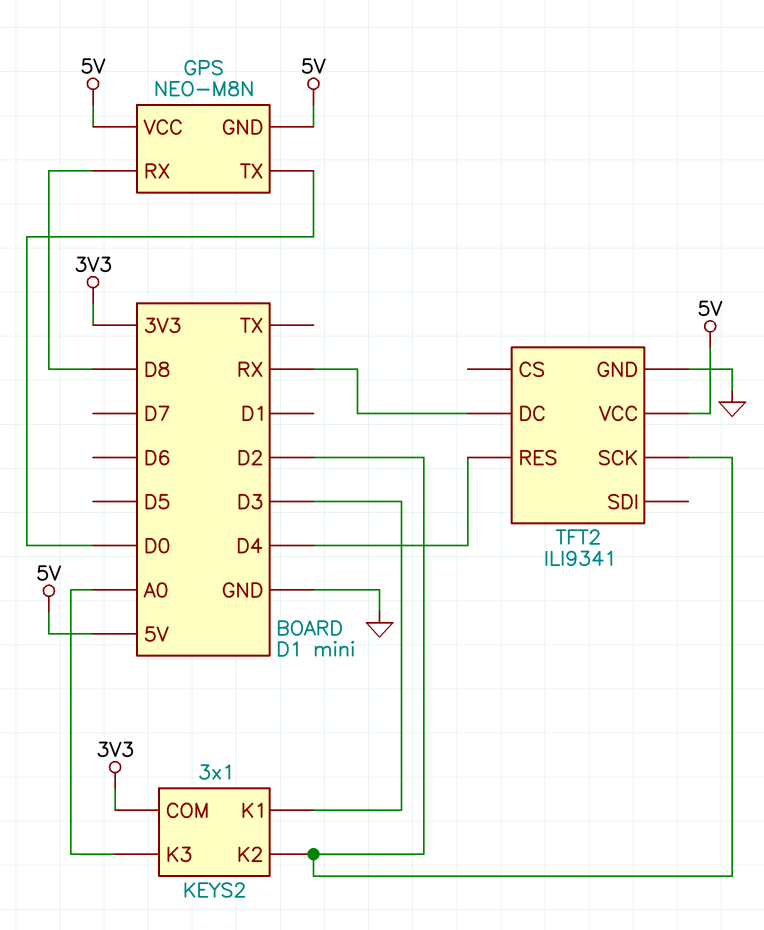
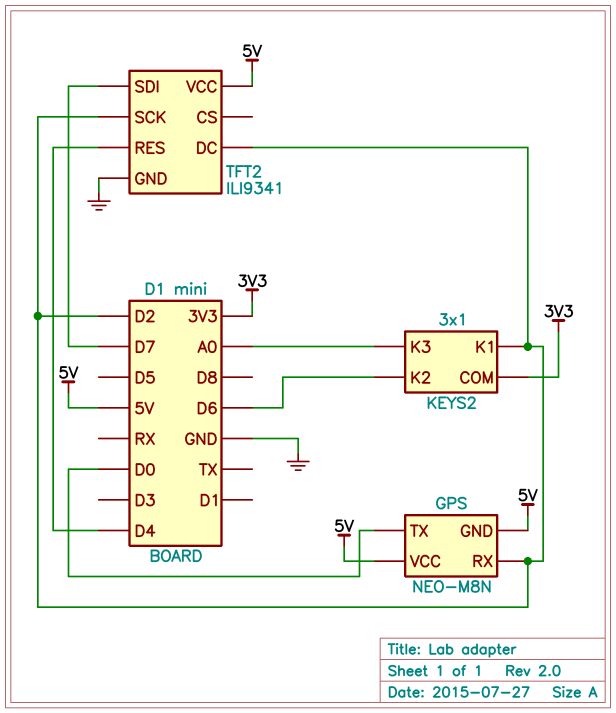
GPS pin RX: D8 -> D2
KEYS2 pin K1: D3 -> D2
KEYS2 pin K2: D2 -> D6
TFT2 pin DC: RX -> D2
TFT2 pin SDI: none -> D7

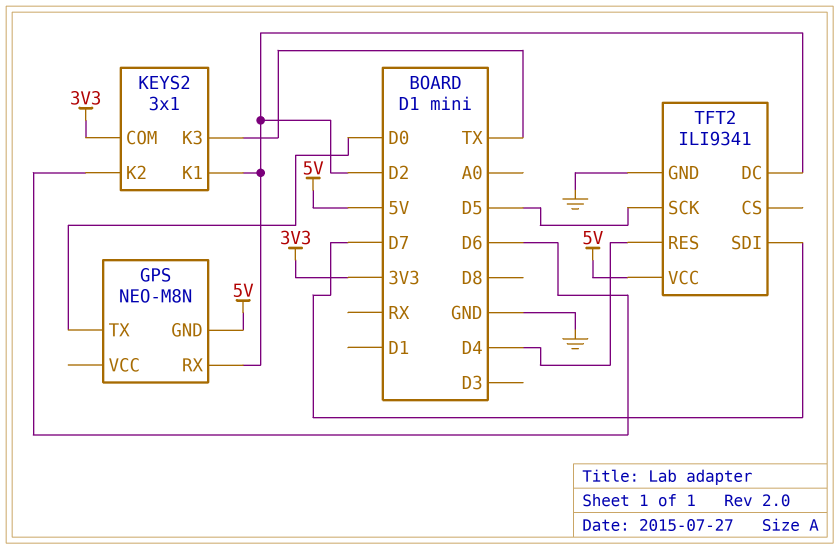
GPS pin VCC: 5V -> none
KEYS2 pin K3: A0 -> TX
TFT2 pin SCK: D2 -> D5

